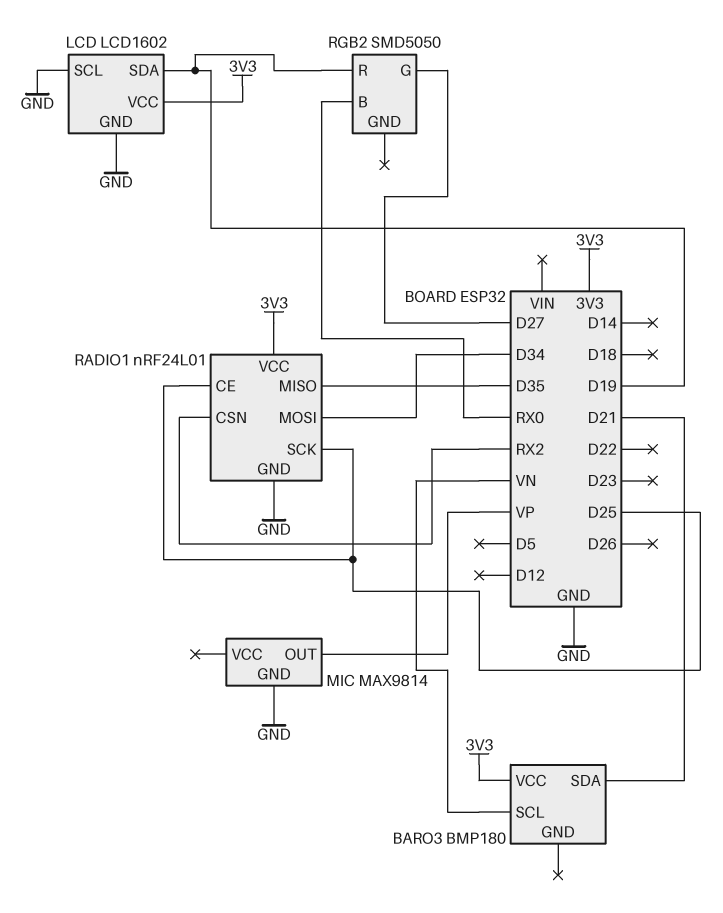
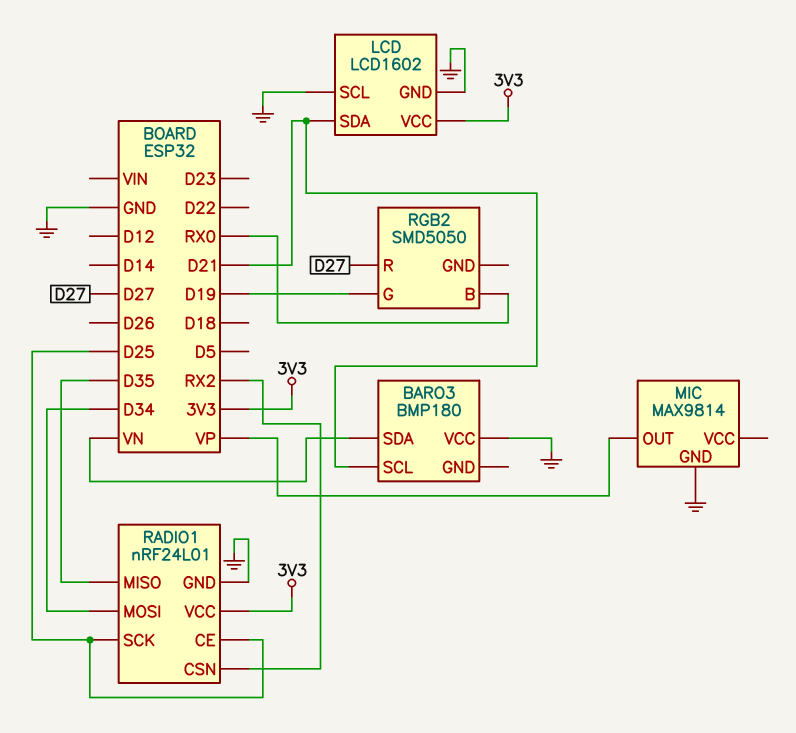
BARO3 pin SCL: VN -> D21
BARO3 pin SDA: D21 -> VN
BARO3 pin VCC: 3V3 -> GND
LCD pin SDA: D19 -> D21
RGB2 pin G: D27 -> D19
RGB2 pin R: D19 -> D27

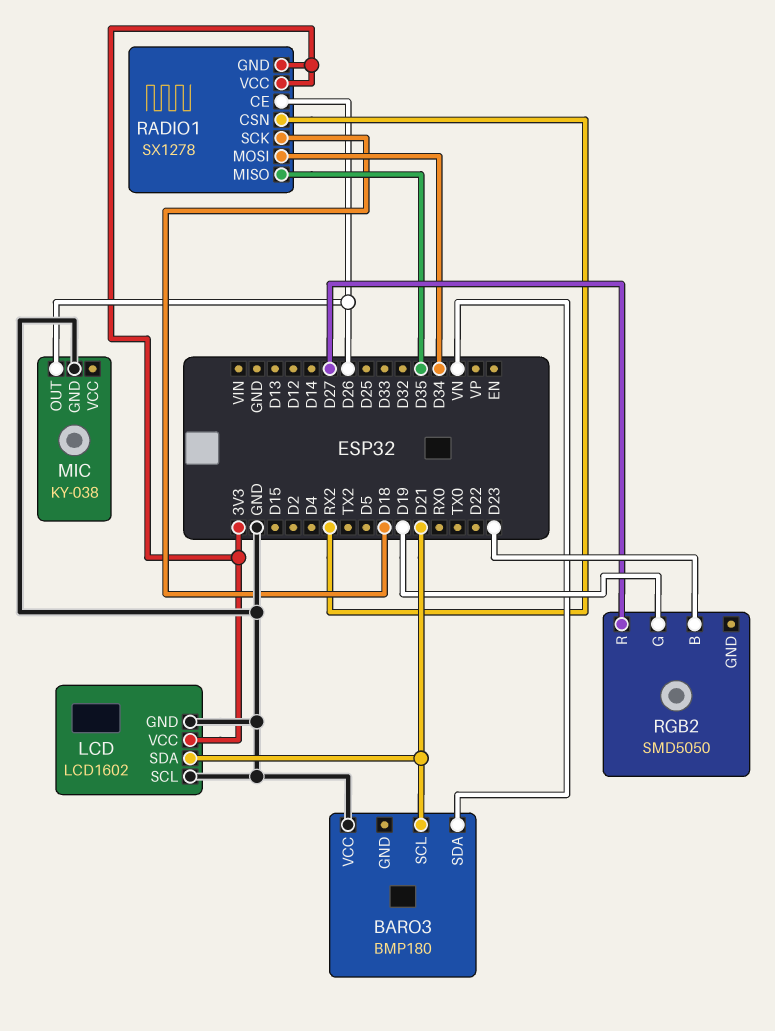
MIC: MAX9814 -> KY-038
MIC pin OUT: VP -> D26
RADIO1: nRF24L01 -> SX1278
RADIO1 pin CE: D25 -> D26
RADIO1 pin GND: GND -> 3V3
RADIO1 pin SCK: D25 -> D18
RGB2 pin B: RX0 -> D23

